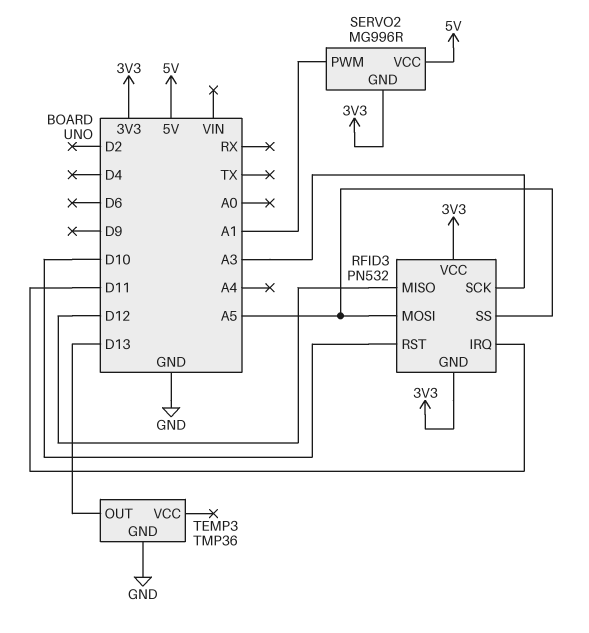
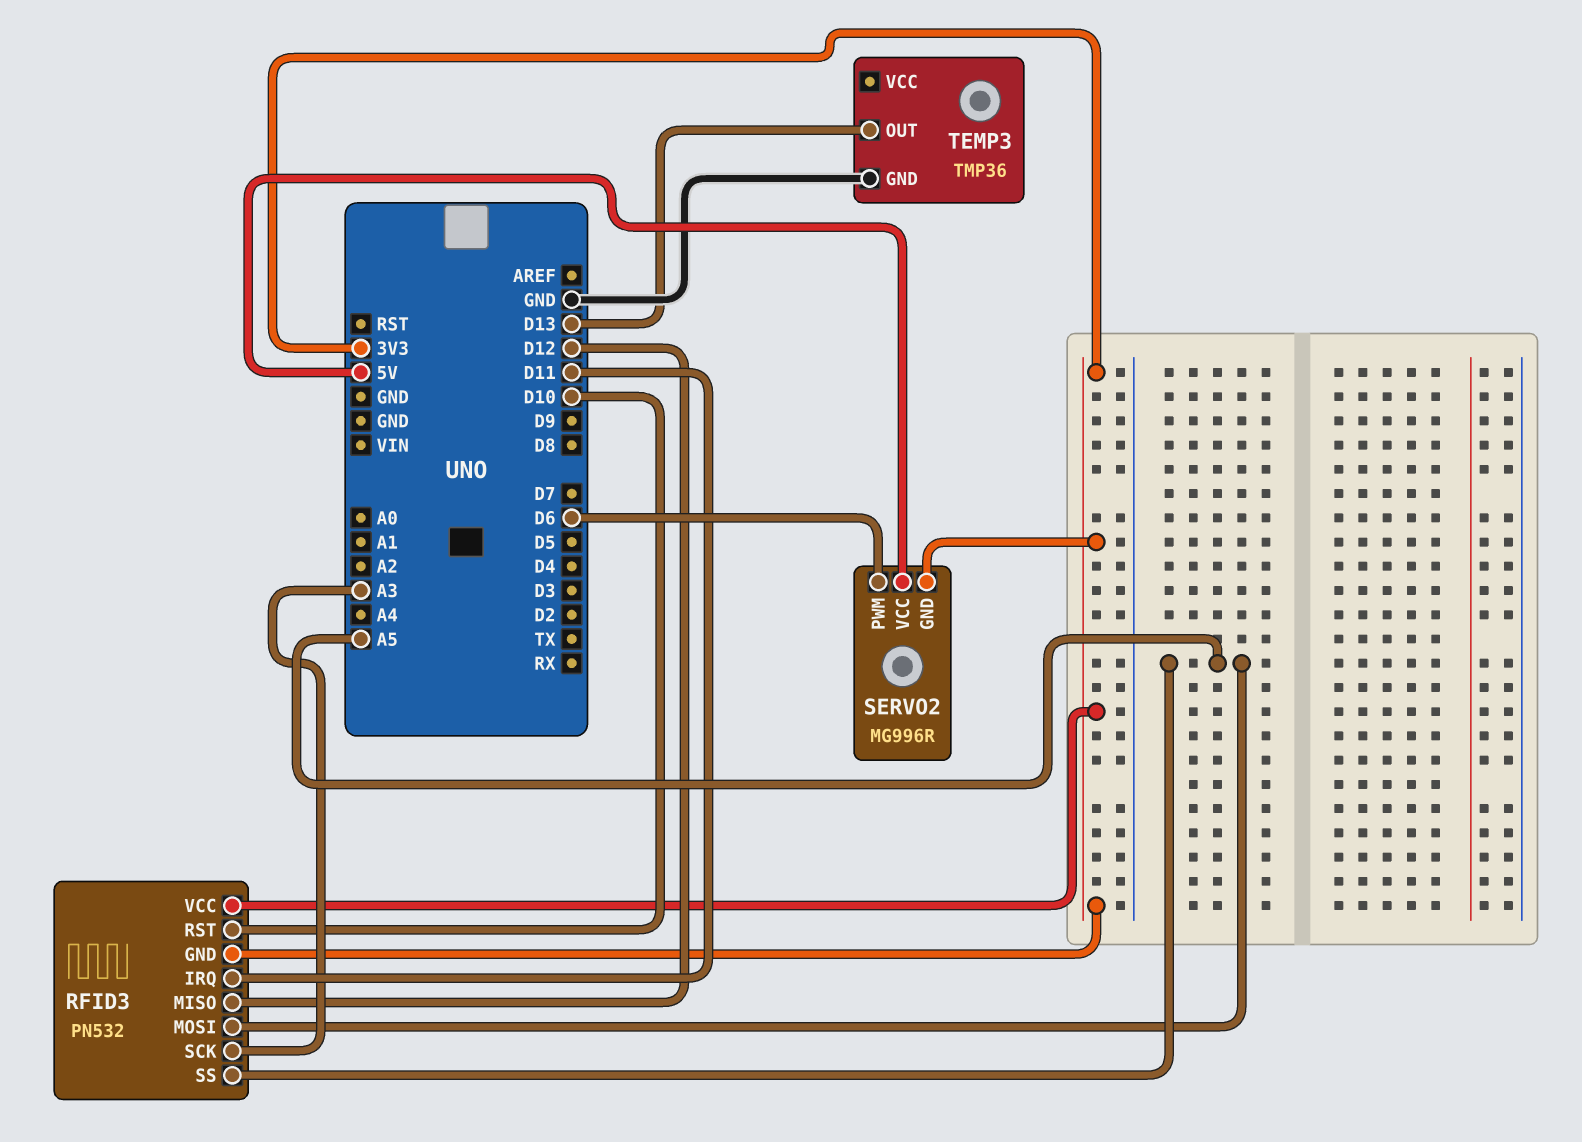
SERVO2 pin PWM: A1 -> D6

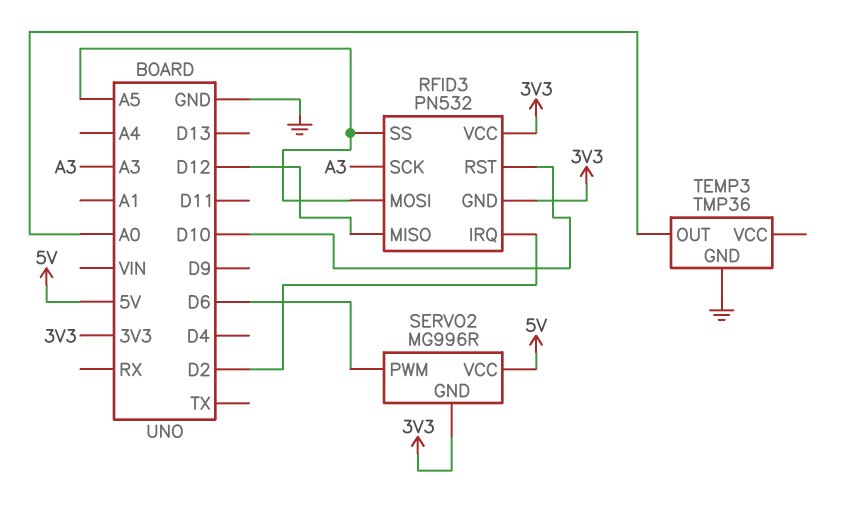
RFID3 pin IRQ: D11 -> D2
TEMP3 pin OUT: D13 -> A0

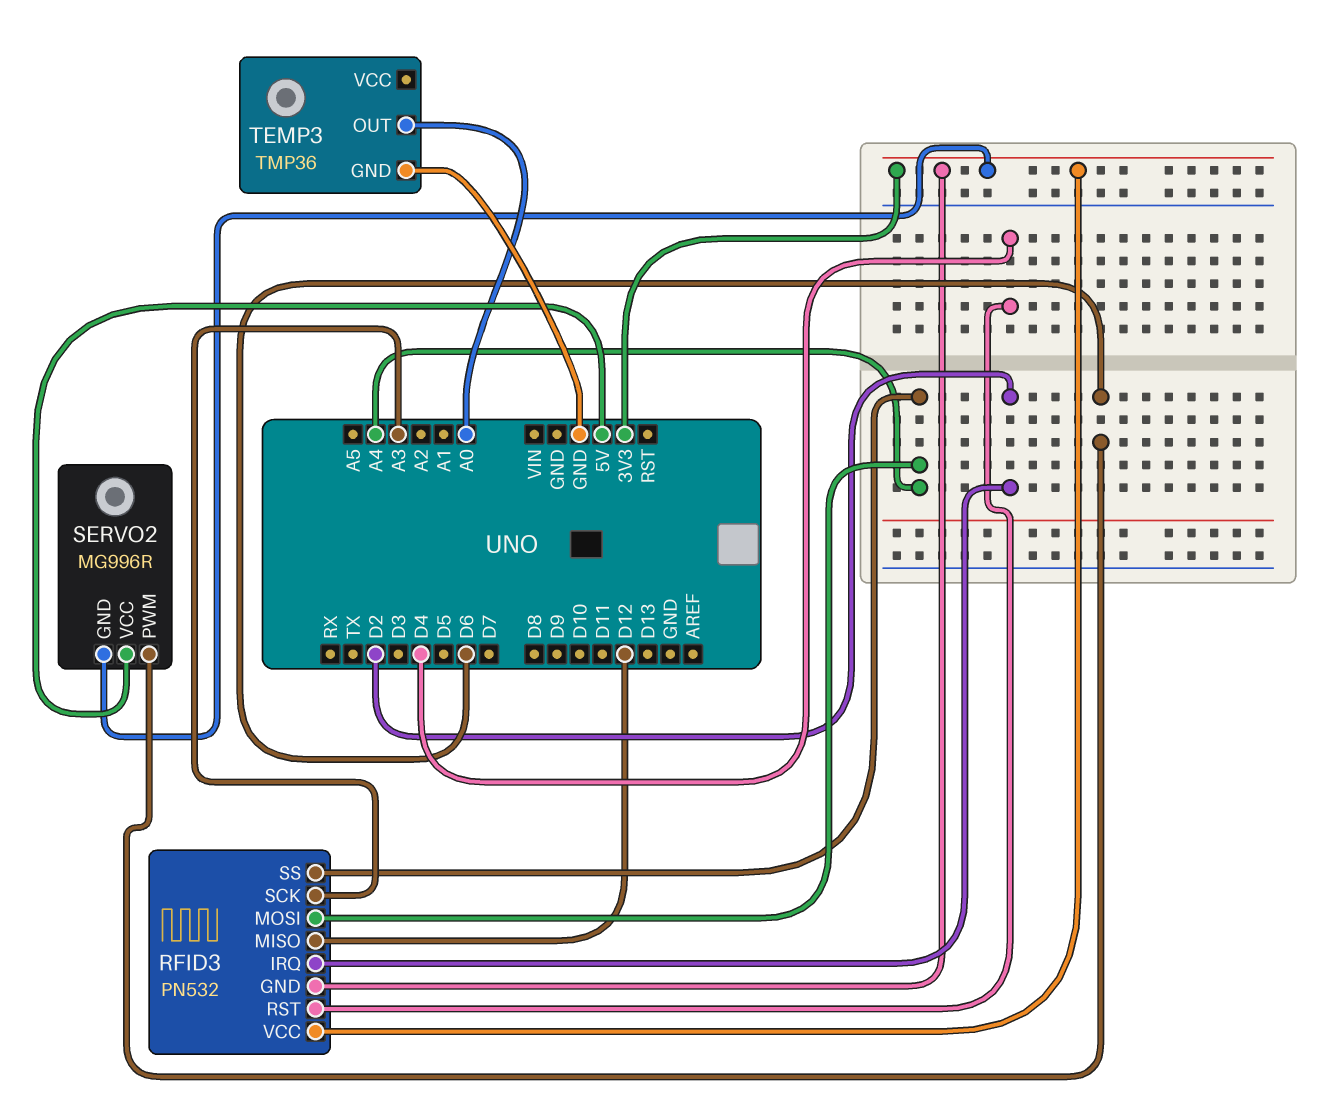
RFID3 pin MOSI: A5 -> A4
RFID3 pin RST: D10 -> D4
RFID3 pin SS: A5 -> A4

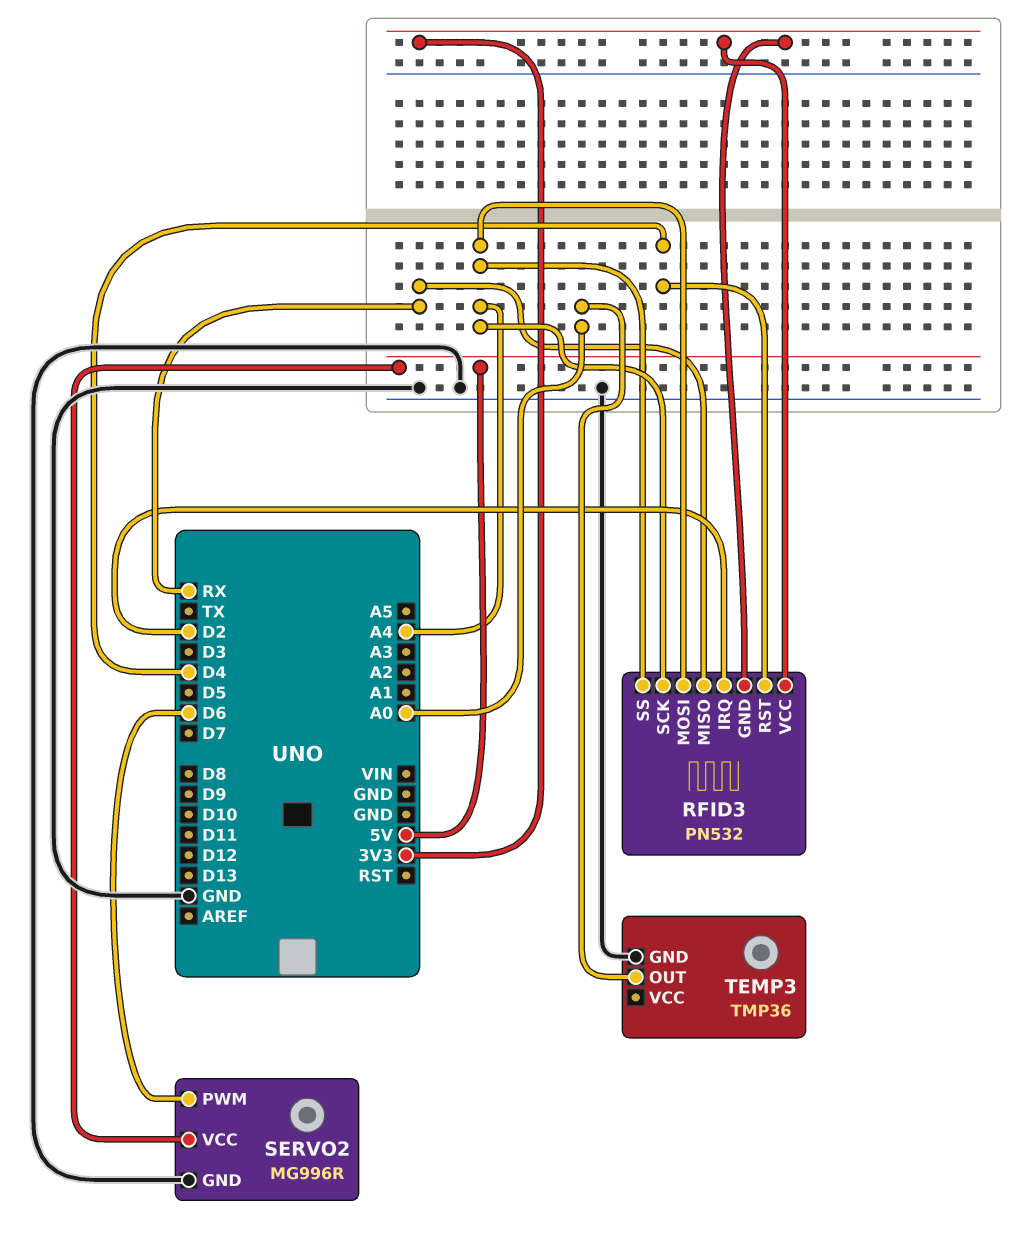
RFID3 pin MISO: D12 -> RX
RFID3 pin SCK: A3 -> A4
SERVO2 pin GND: 3V3 -> GND

